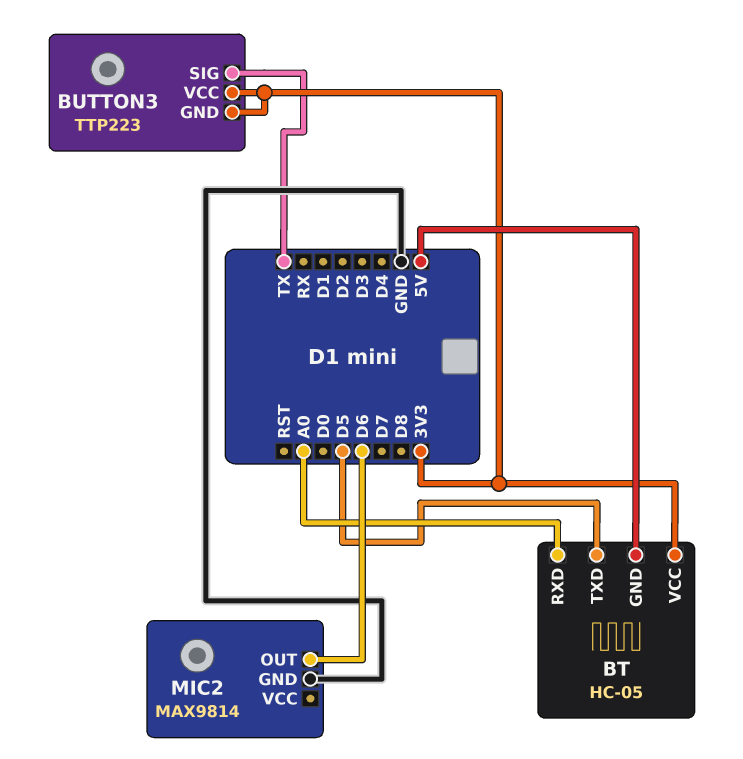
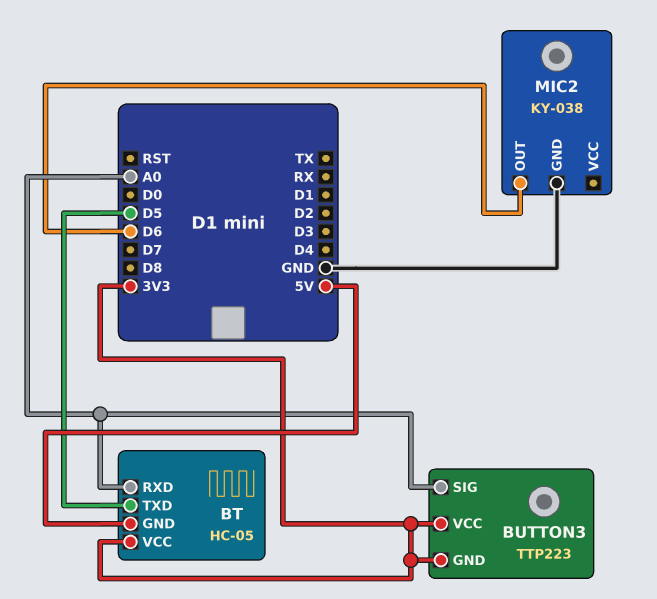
BUTTON3 pin SIG: TX -> A0
MIC2: MAX9814 -> KY-038

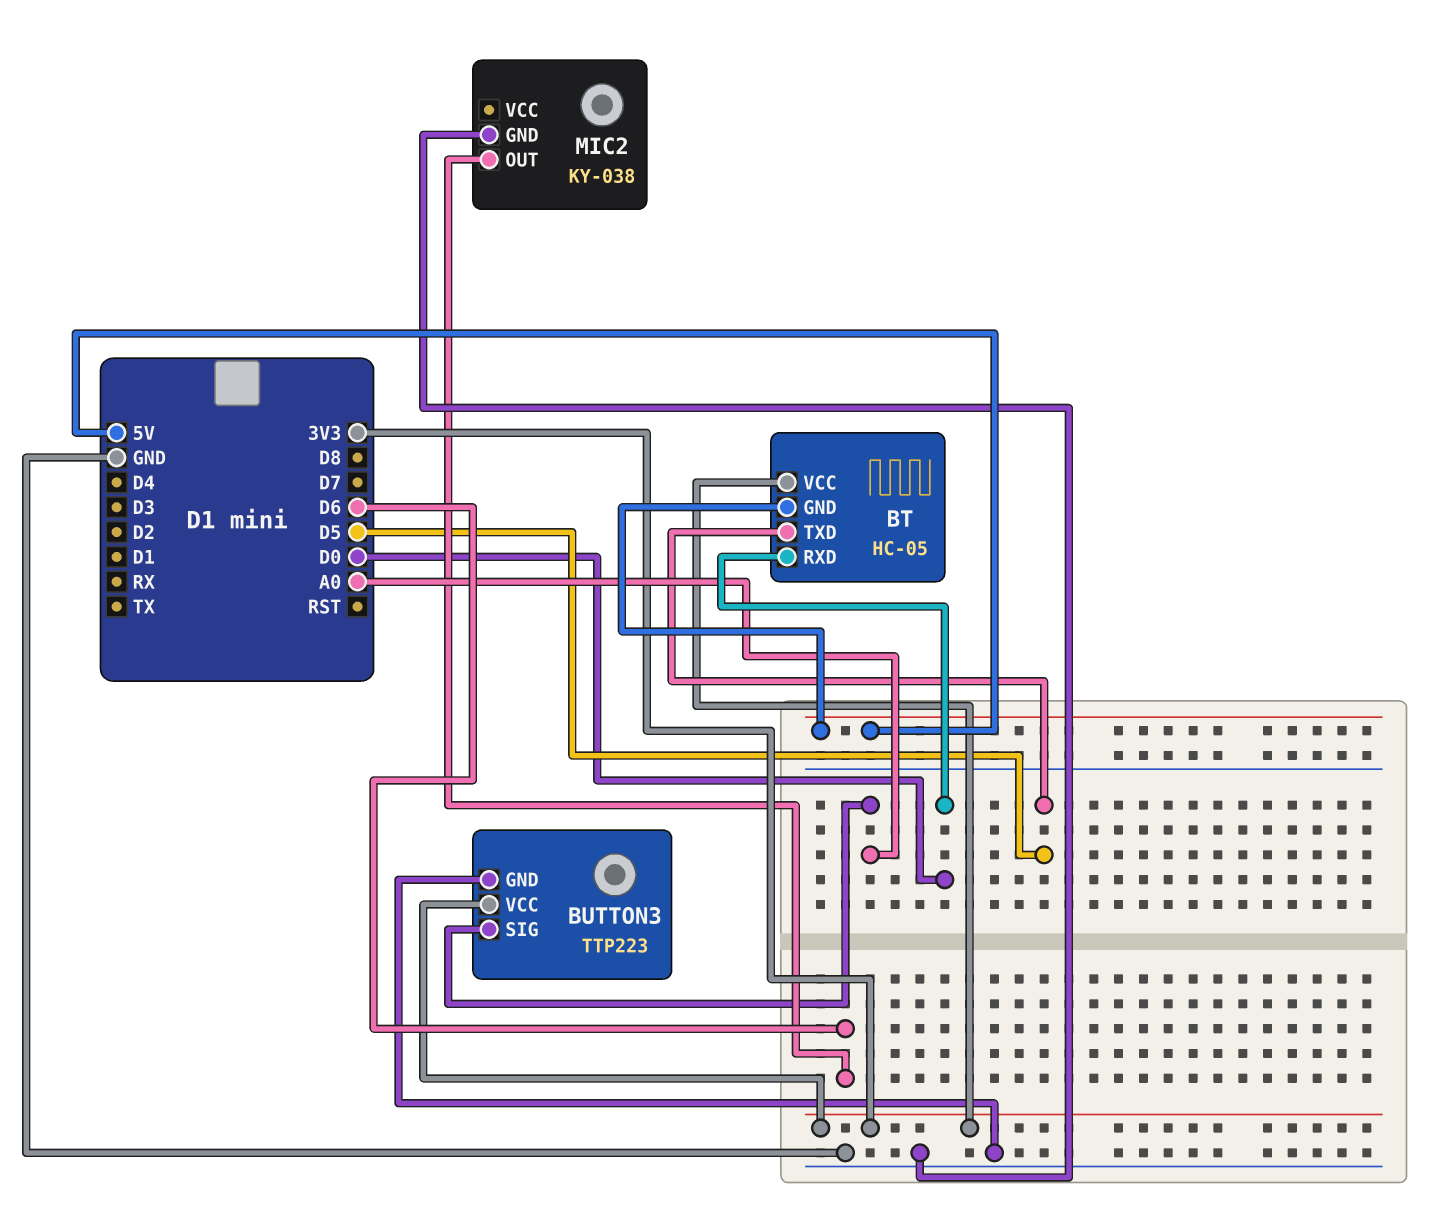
BT pin RXD: A0 -> D0
BUTTON3 pin GND: 3V3 -> GND

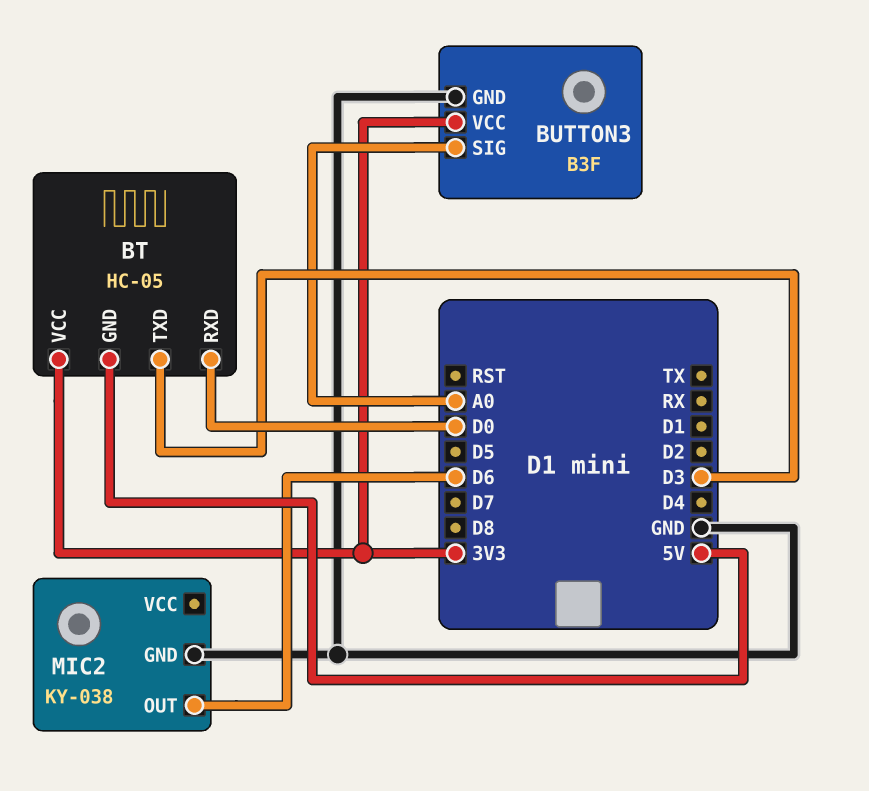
BT pin TXD: D5 -> D3
BUTTON3: TTP223 -> B3F

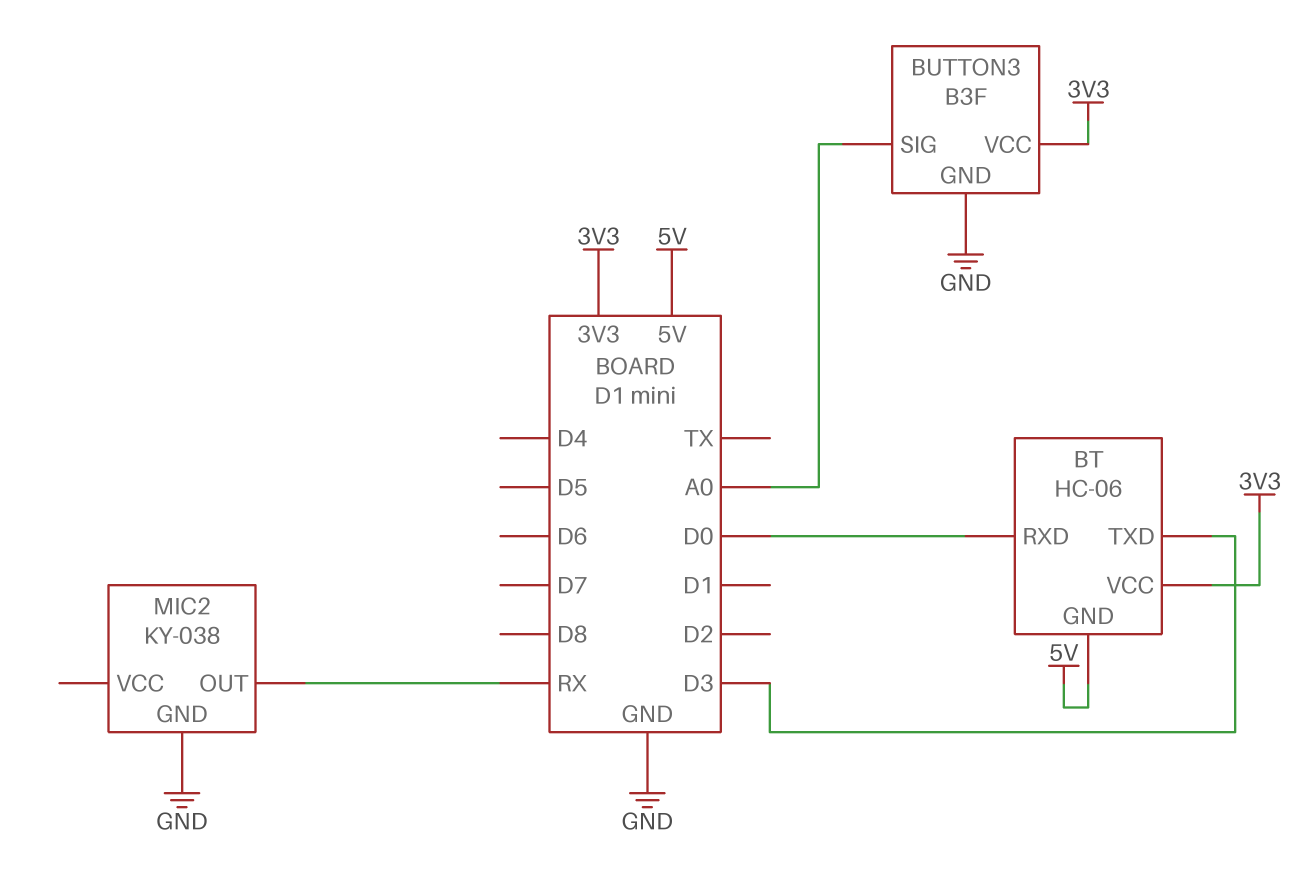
BT: HC-05 -> HC-06
MIC2 pin OUT: D6 -> RX

